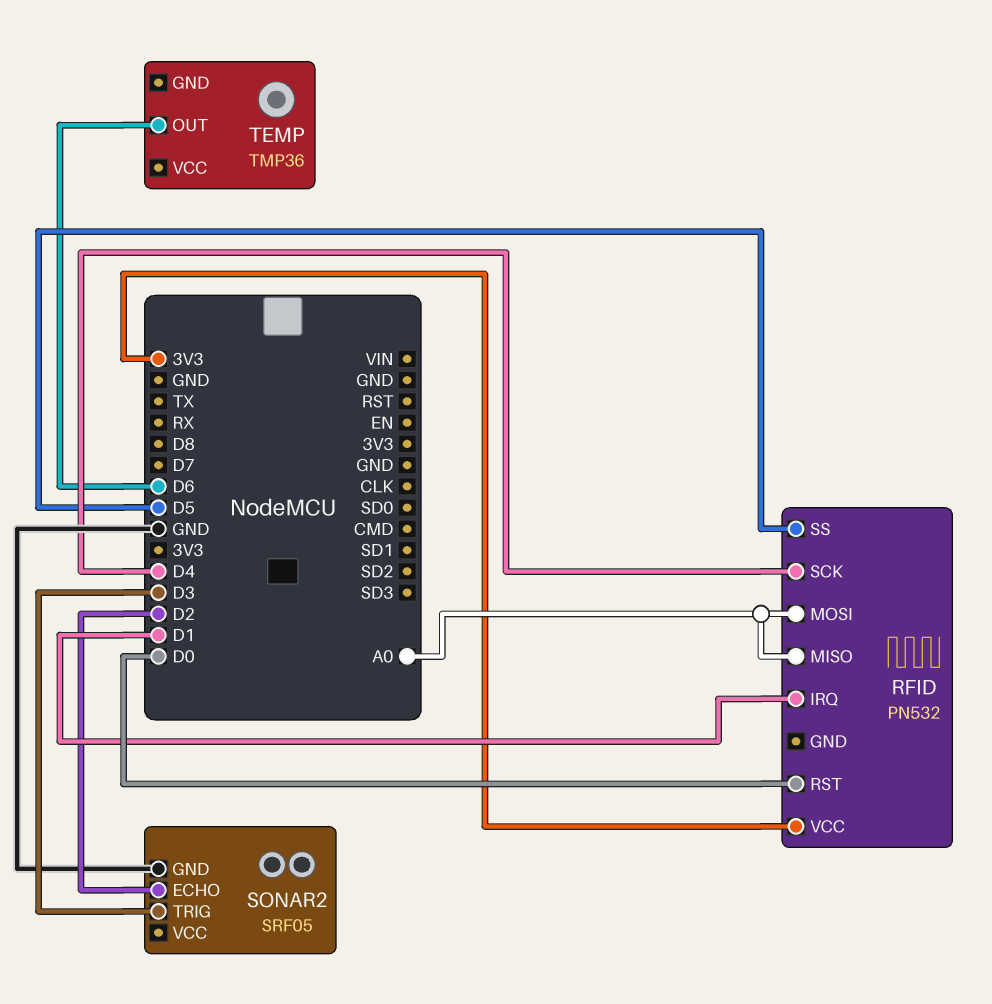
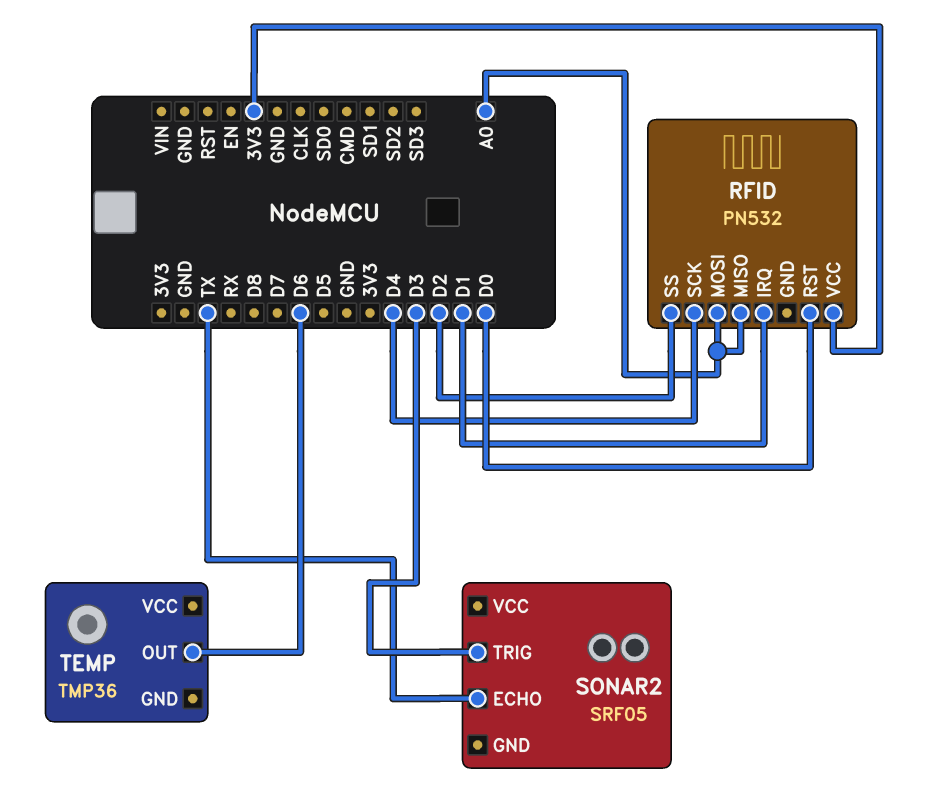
RFID pin SS: D5 -> D2
SONAR2 pin ECHO: D2 -> TX
SONAR2 pin GND: GND -> none

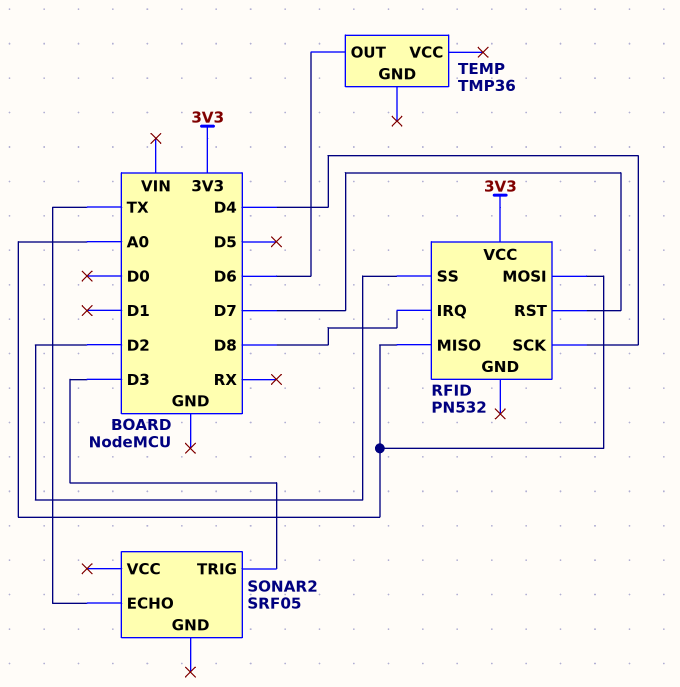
RFID pin IRQ: D1 -> D8
RFID pin RST: D0 -> D7

